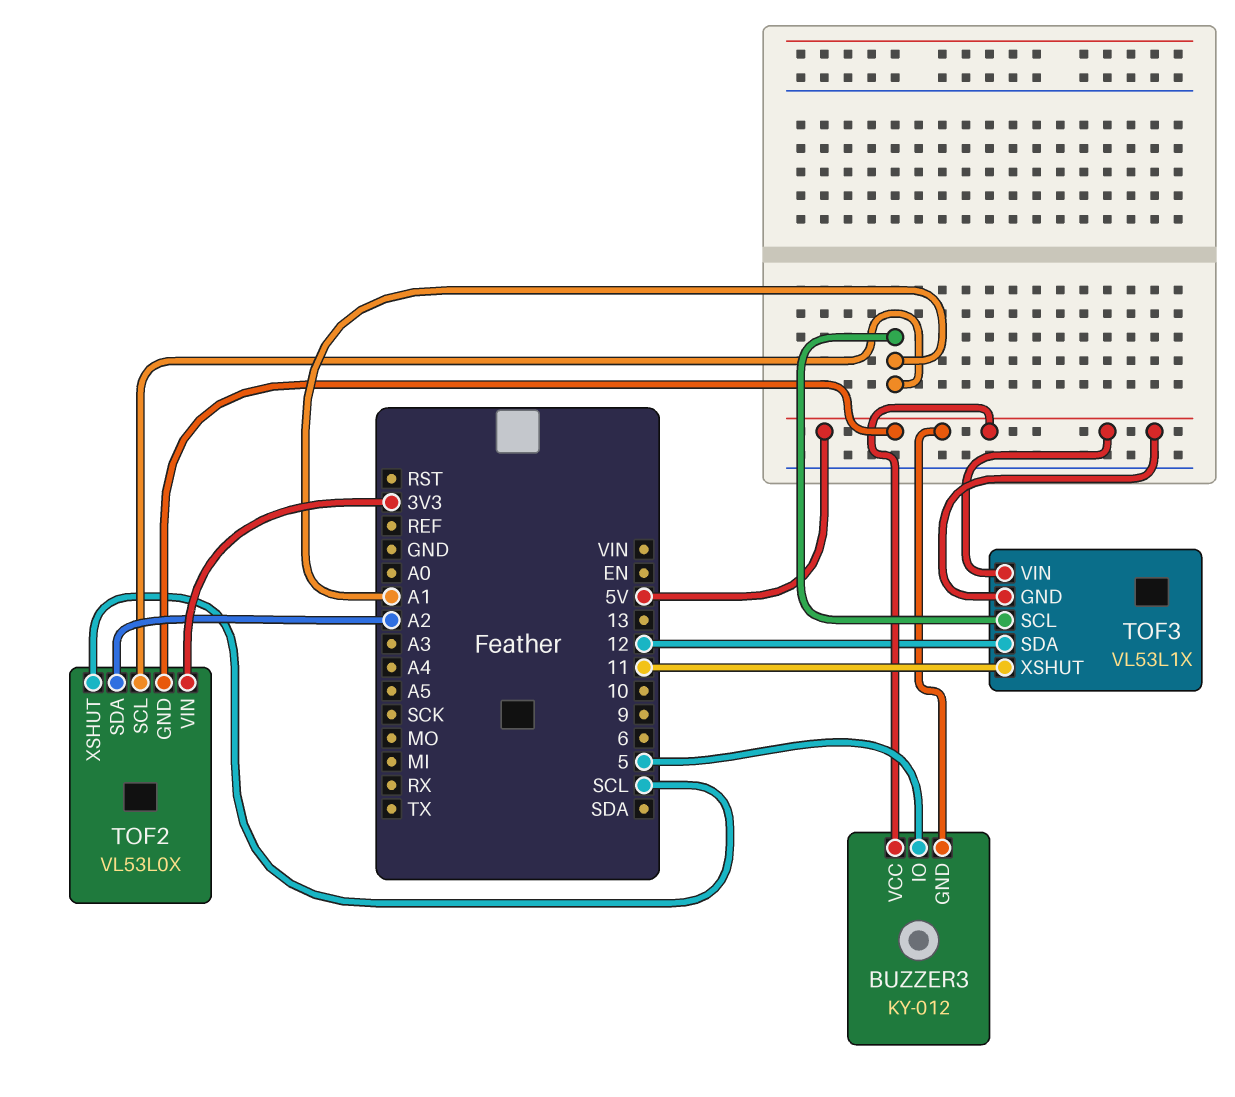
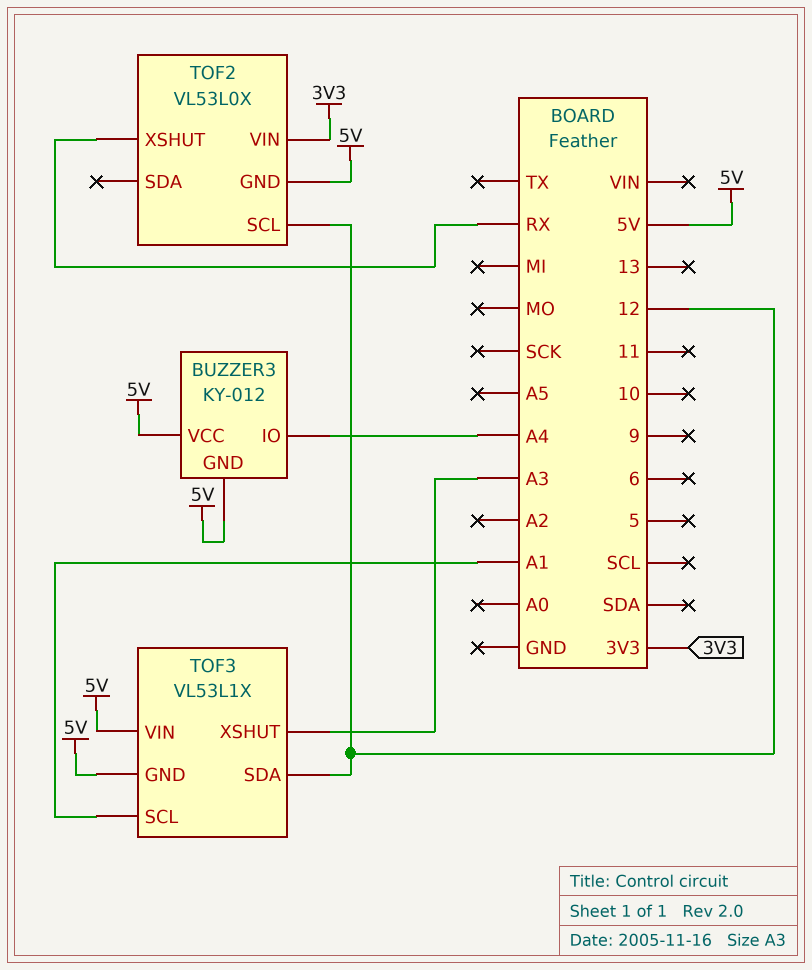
BUZZER3 pin IO: 5 -> A4
TOF2 pin SCL: A1 -> 12
TOF2 pin SDA: A2 -> none
TOF2 pin XSHUT: SCL -> RX
TOF3 pin XSHUT: 11 -> A3

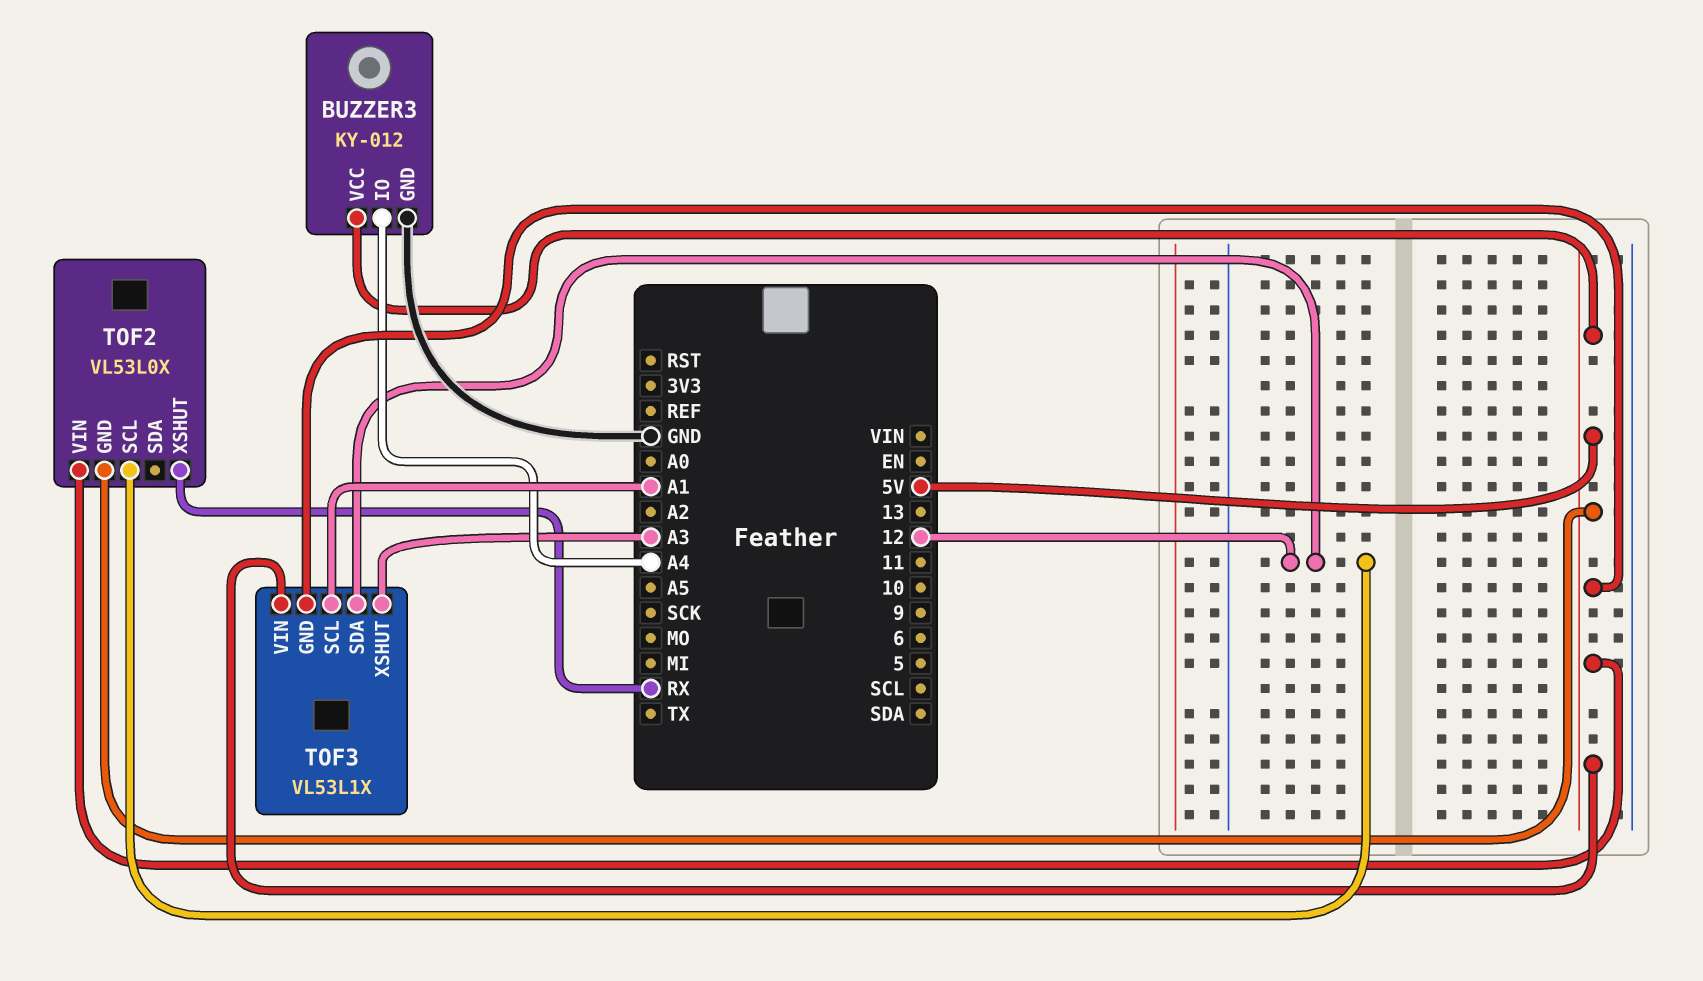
BUZZER3 pin GND: 5V -> GND
TOF2 pin VIN: 3V3 -> 5V

